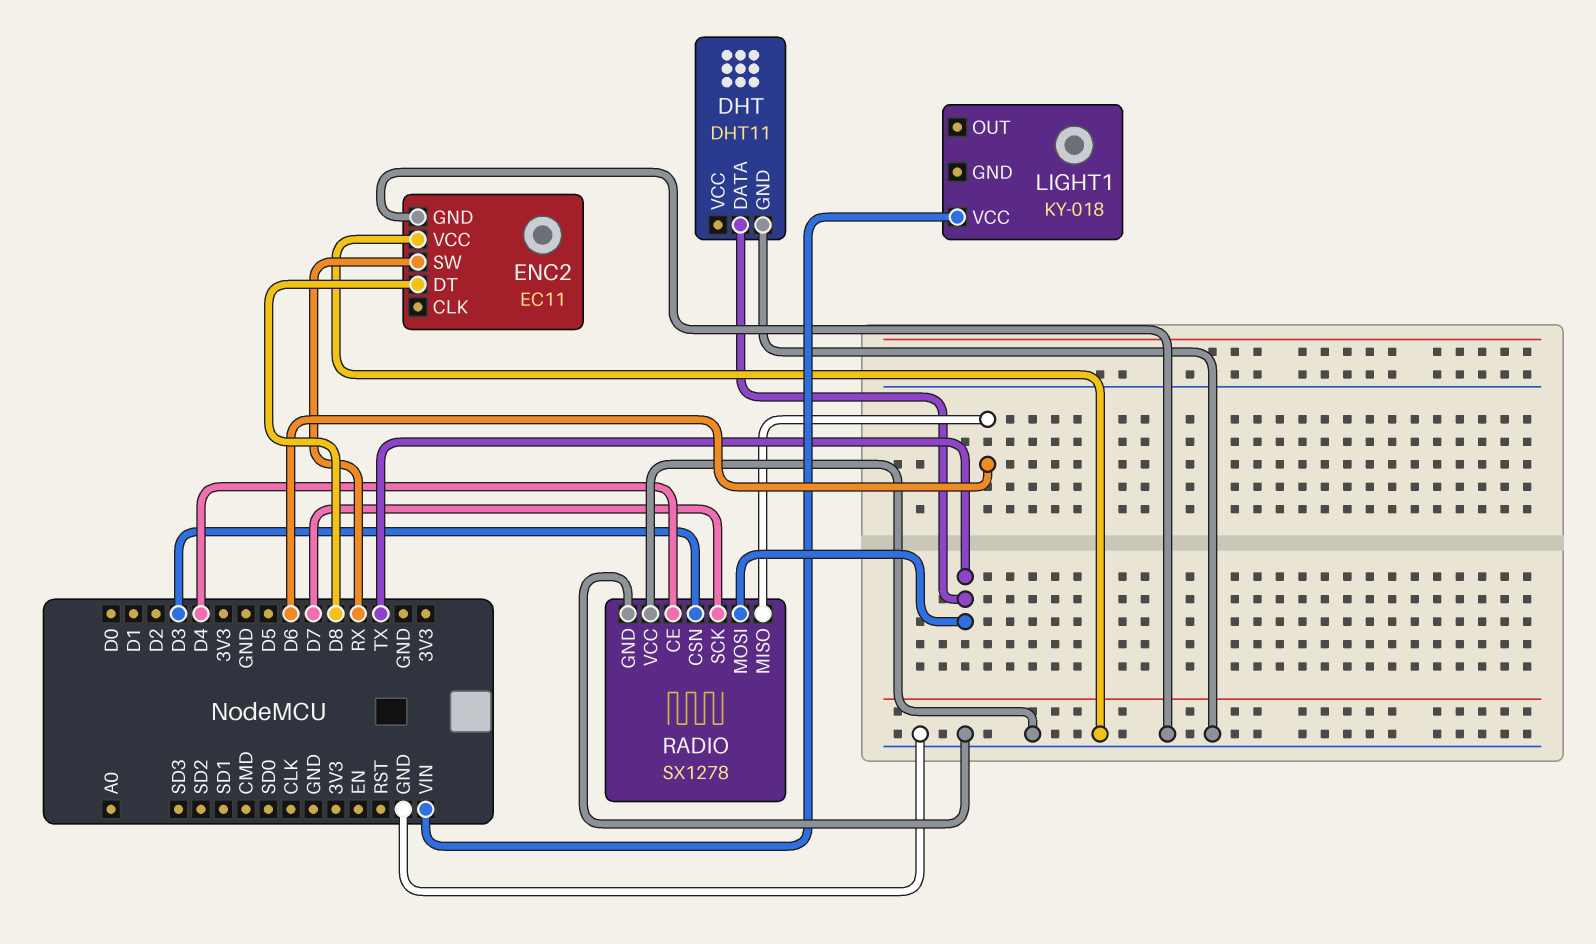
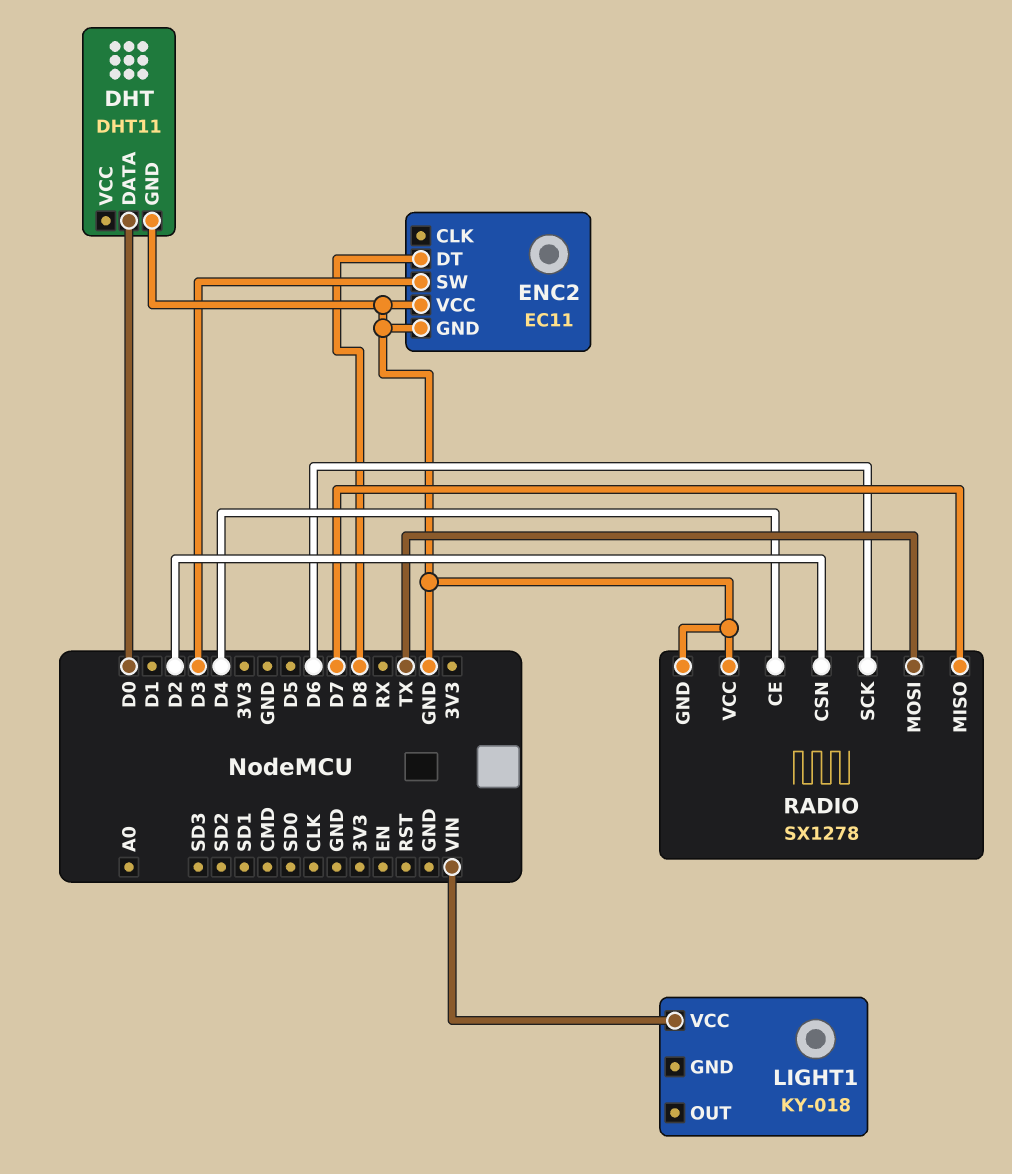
DHT pin DATA: TX -> D0
ENC2 pin SW: RX -> D3
RADIO pin CSN: D3 -> D2
RADIO pin MISO: D6 -> D7
RADIO pin SCK: D7 -> D6

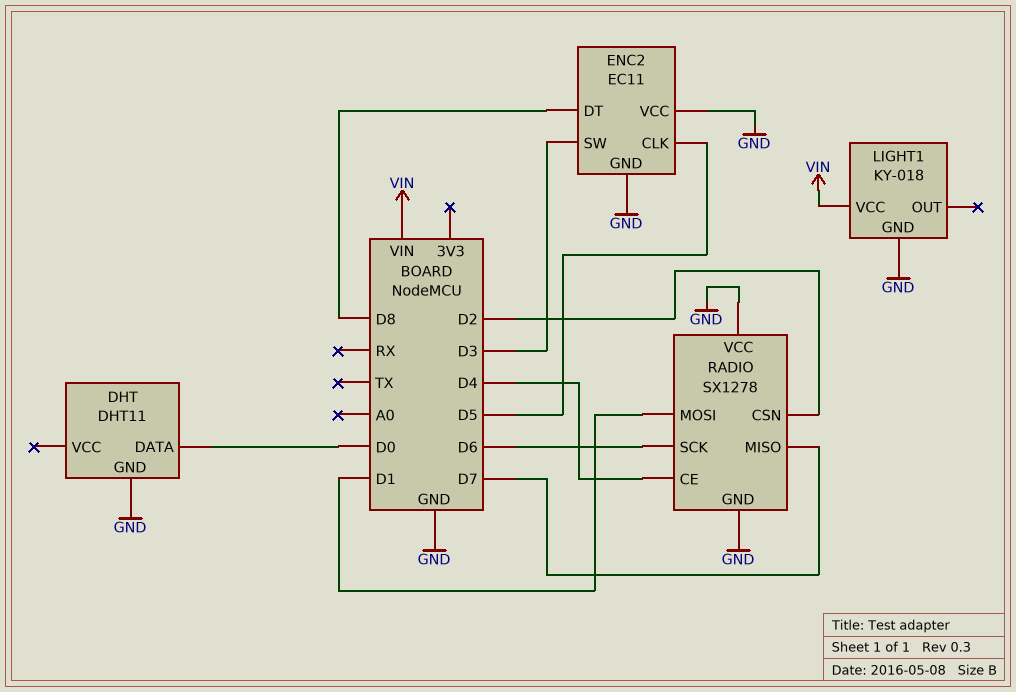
ENC2 pin CLK: none -> D5
LIGHT1 pin GND: none -> GND
RADIO pin MOSI: TX -> D1

